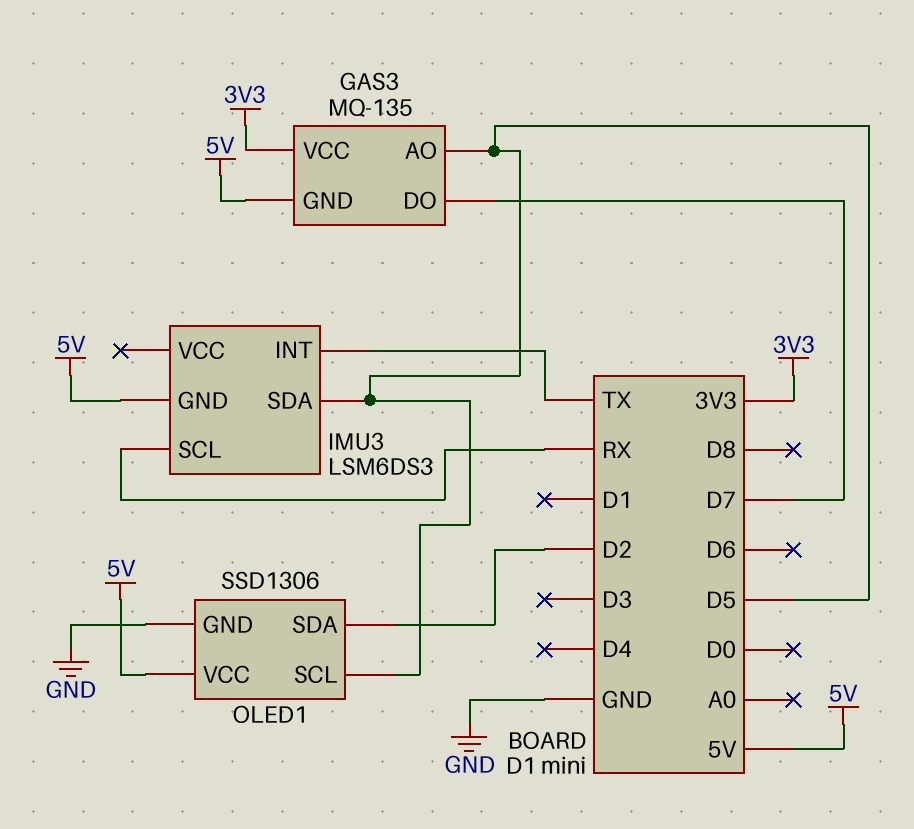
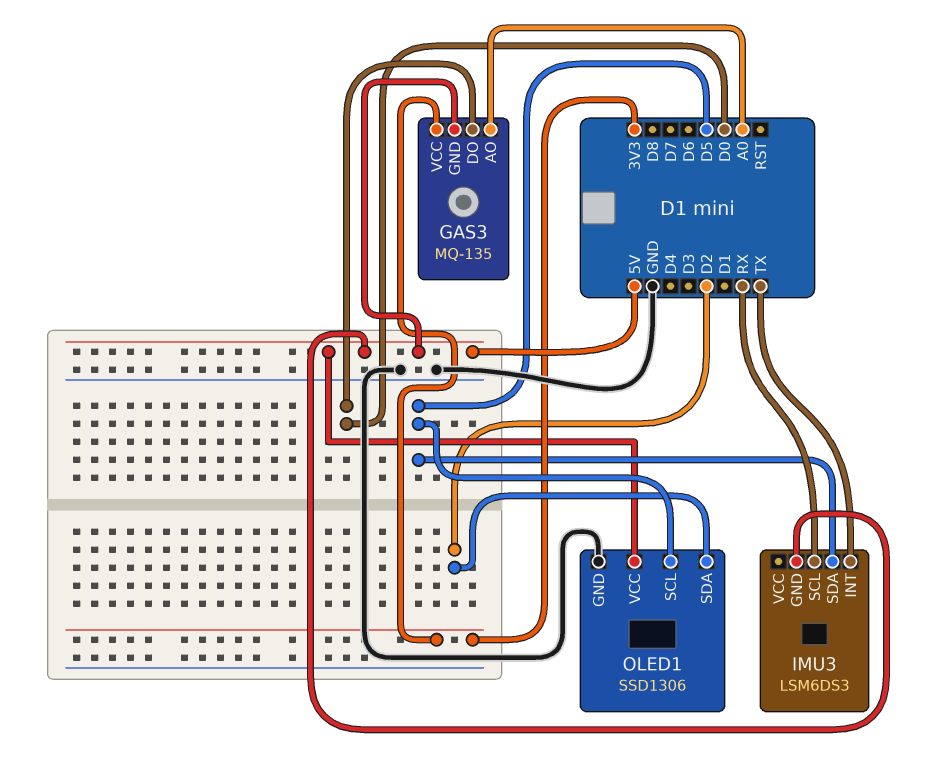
GAS3 pin AO: D5 -> A0
GAS3 pin DO: D7 -> D0

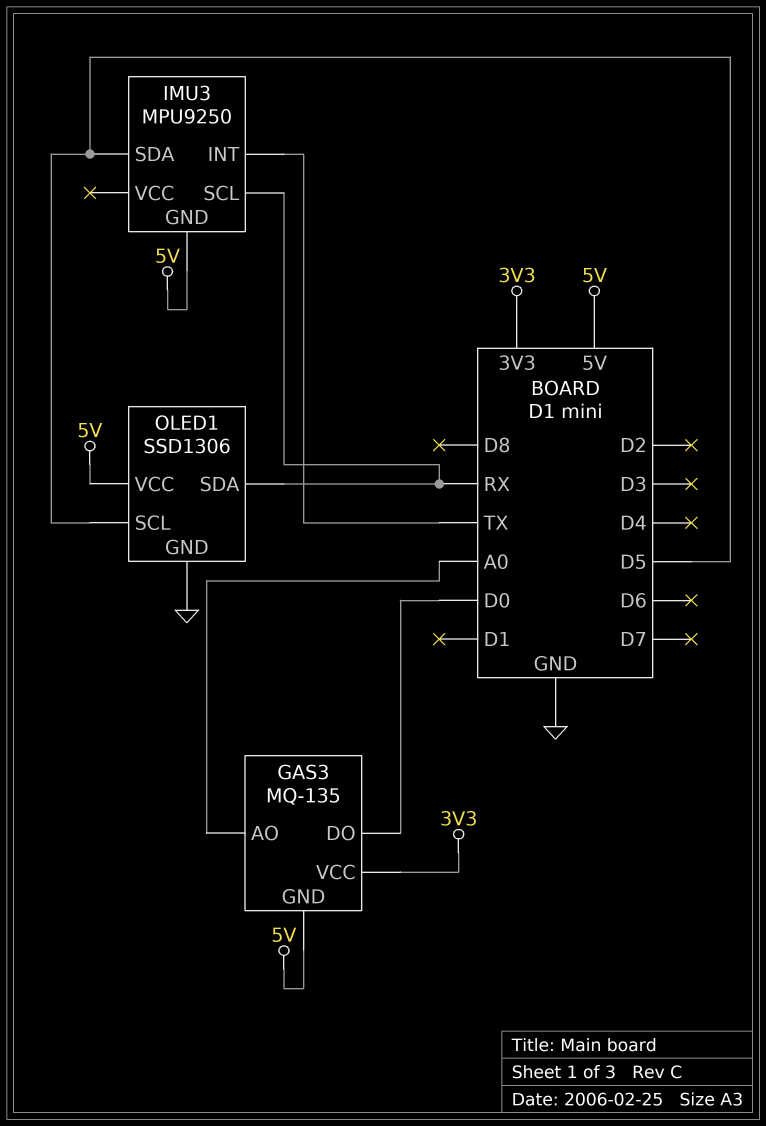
IMU3: LSM6DS3 -> MPU9250
OLED1 pin SDA: D2 -> RX

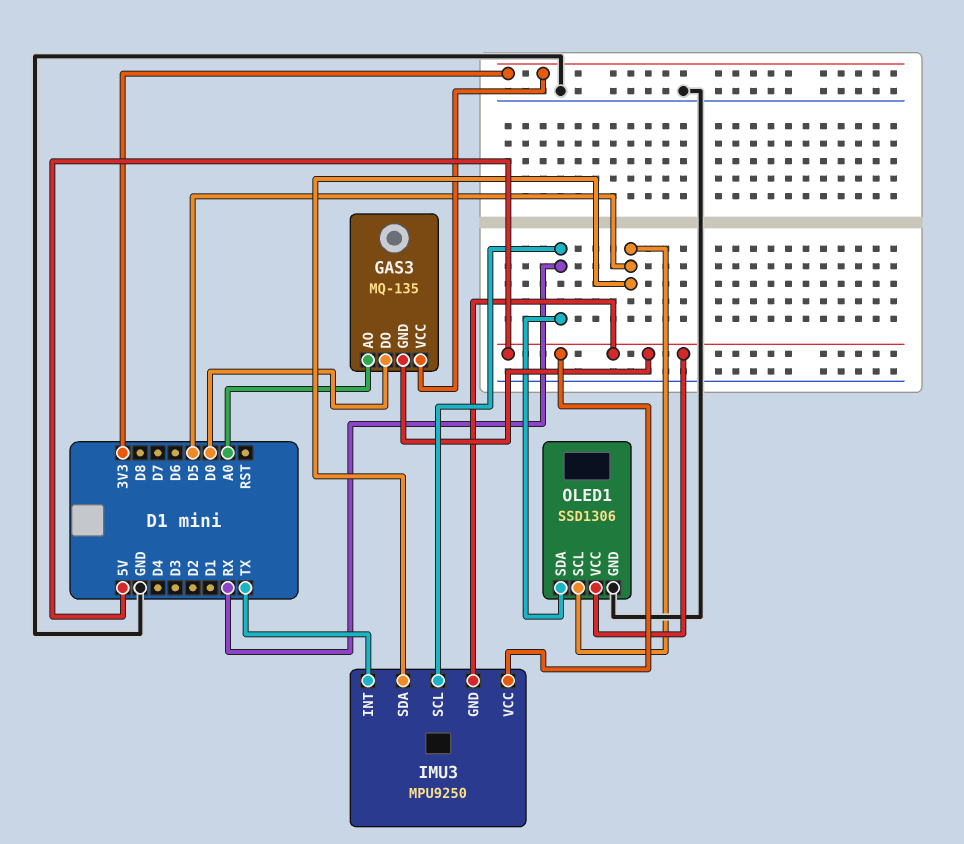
IMU3 pin VCC: none -> 5V

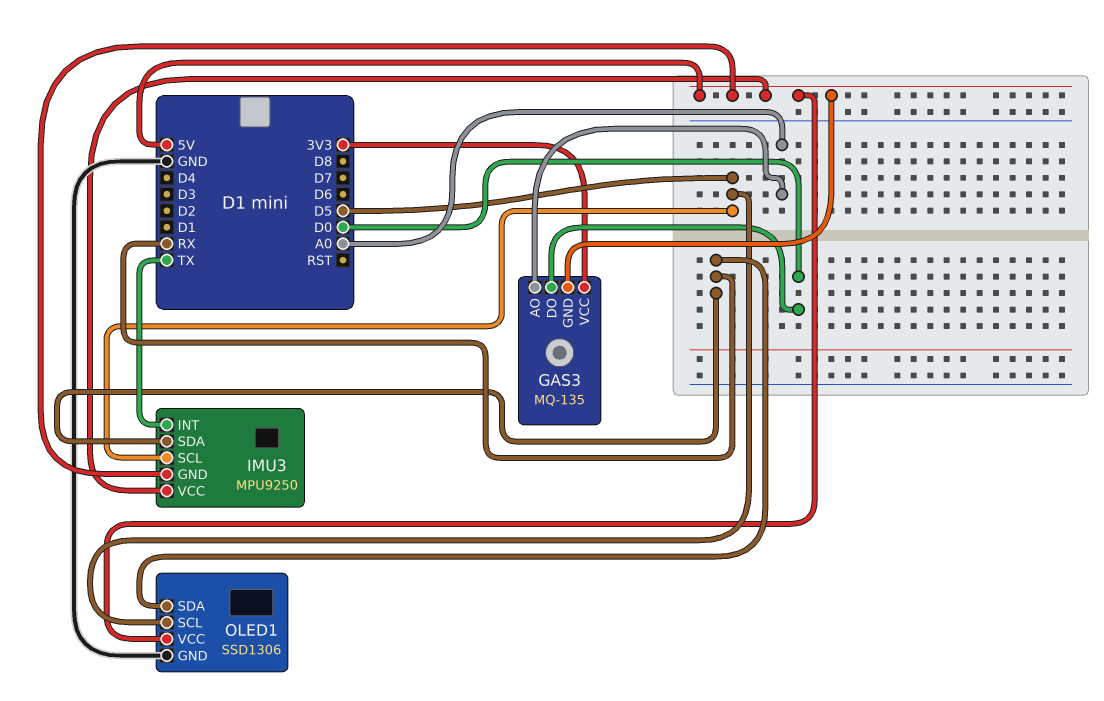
IMU3 pin SCL: RX -> D5
IMU3 pin SDA: D5 -> RX

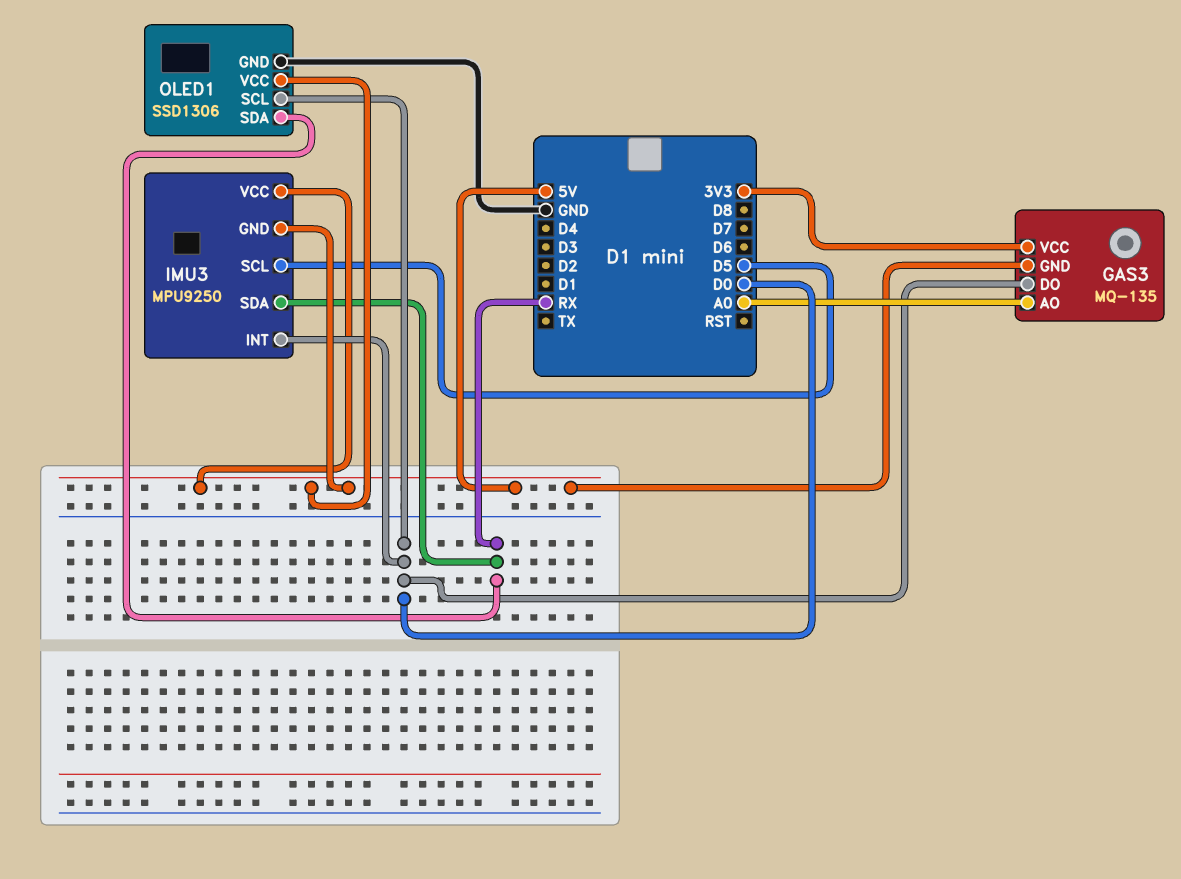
IMU3 pin INT: TX -> D0
OLED1 pin SCL: D5 -> D0

